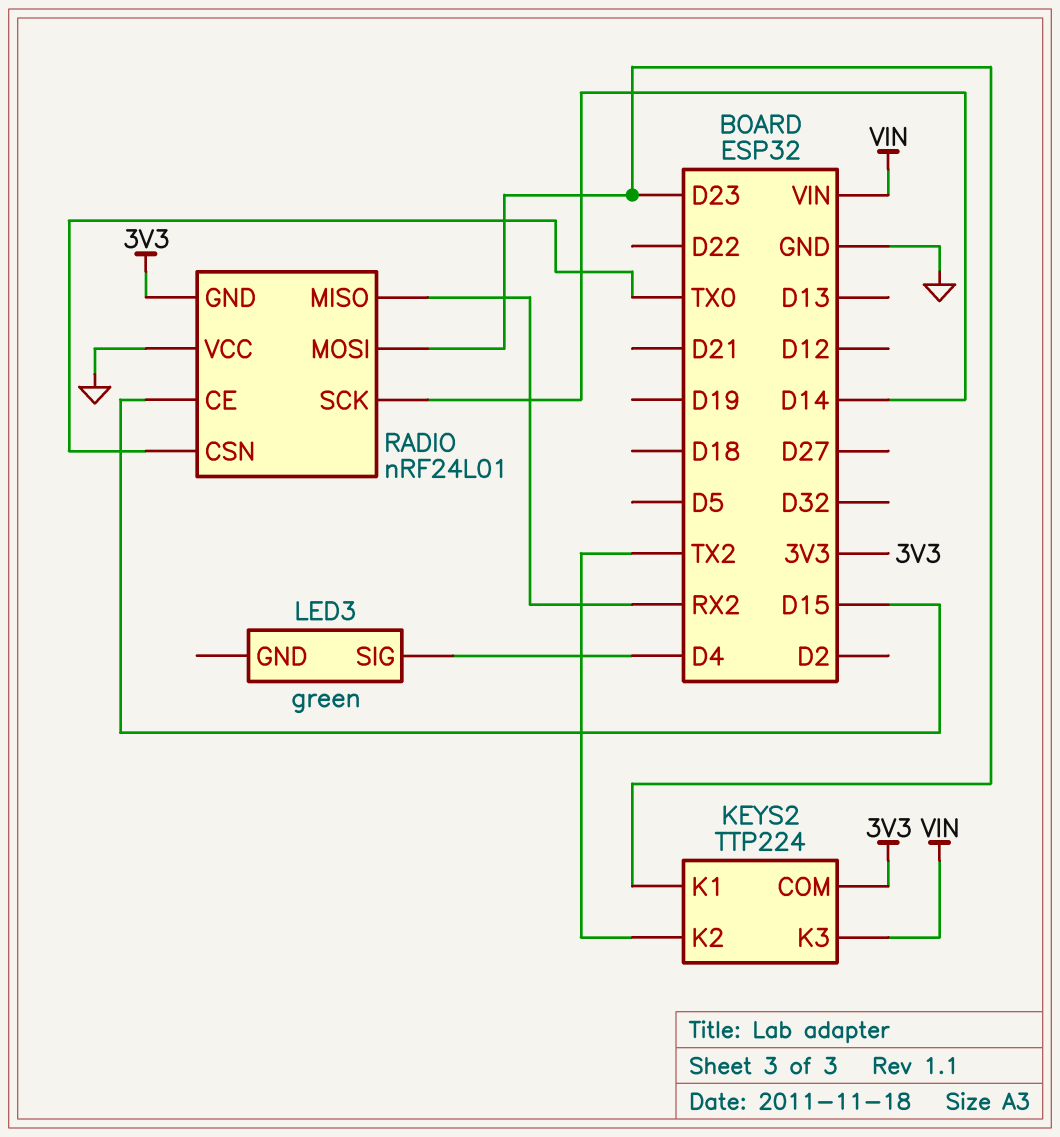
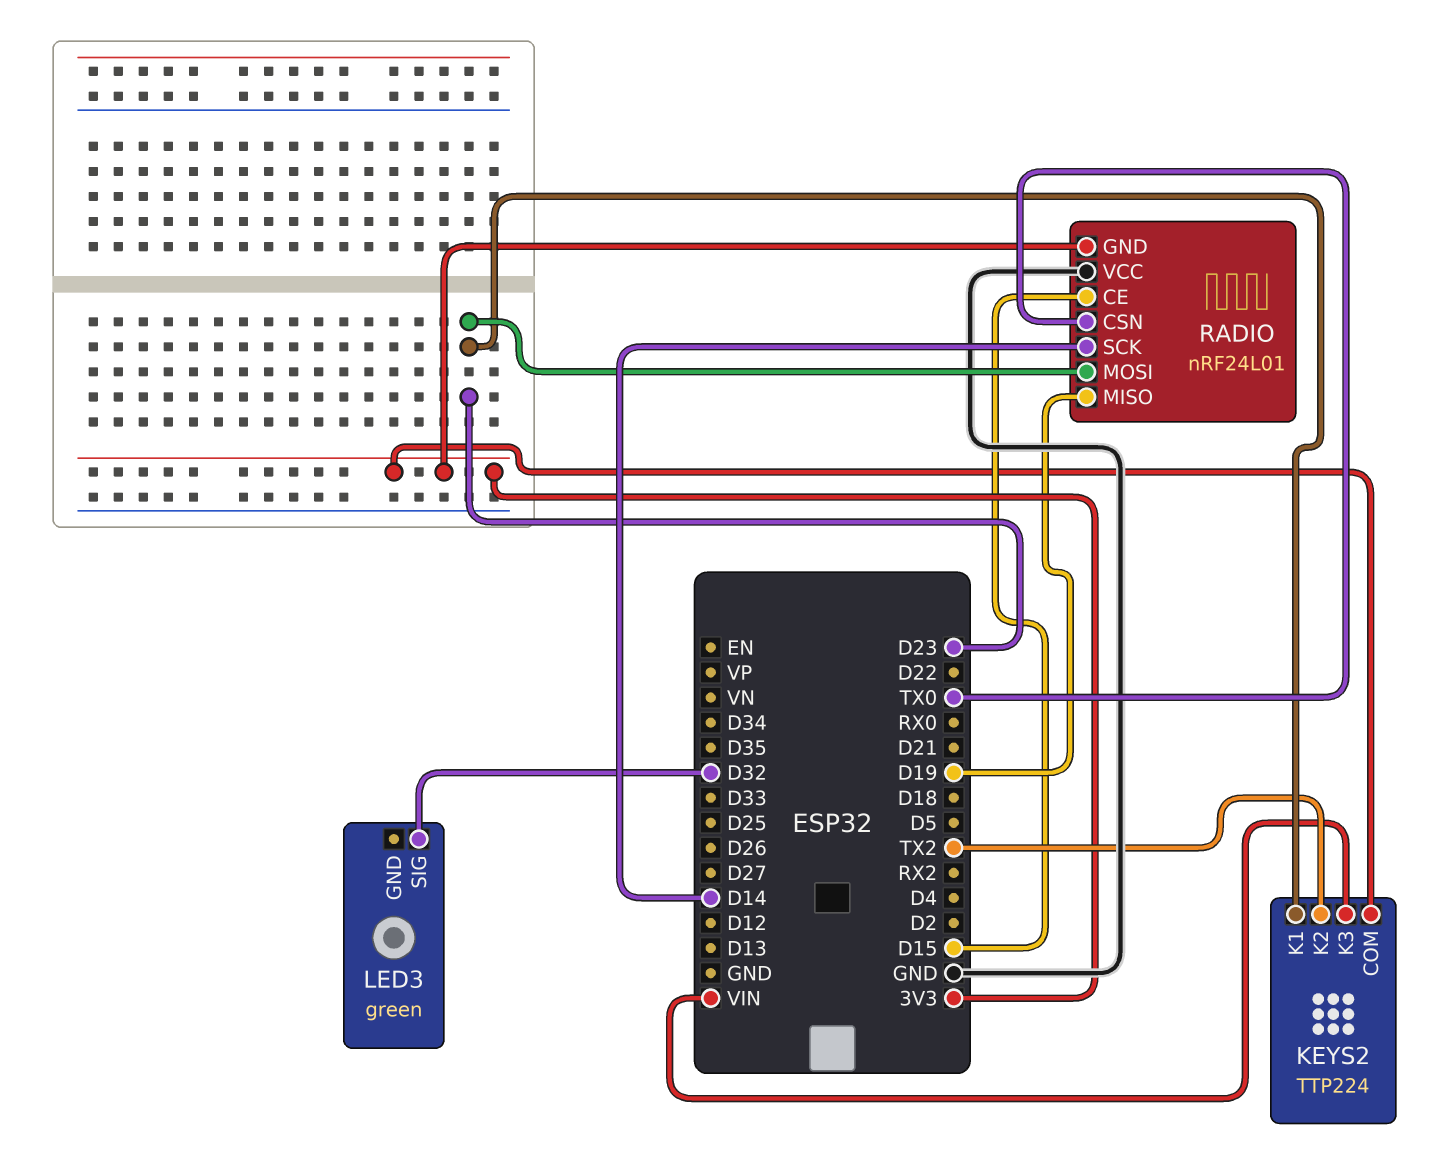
LED3 pin SIG: D4 -> D32
RADIO pin MISO: RX2 -> D19

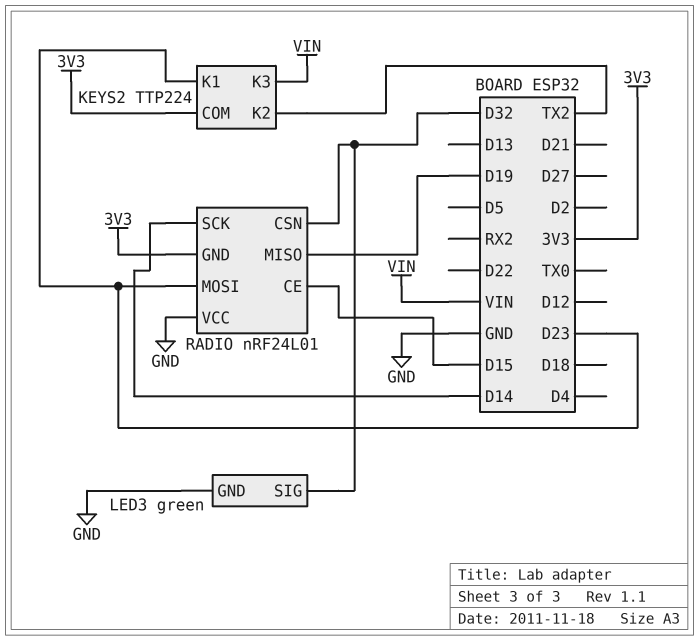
LED3 pin GND: none -> GND
RADIO pin CSN: TX0 -> D32

